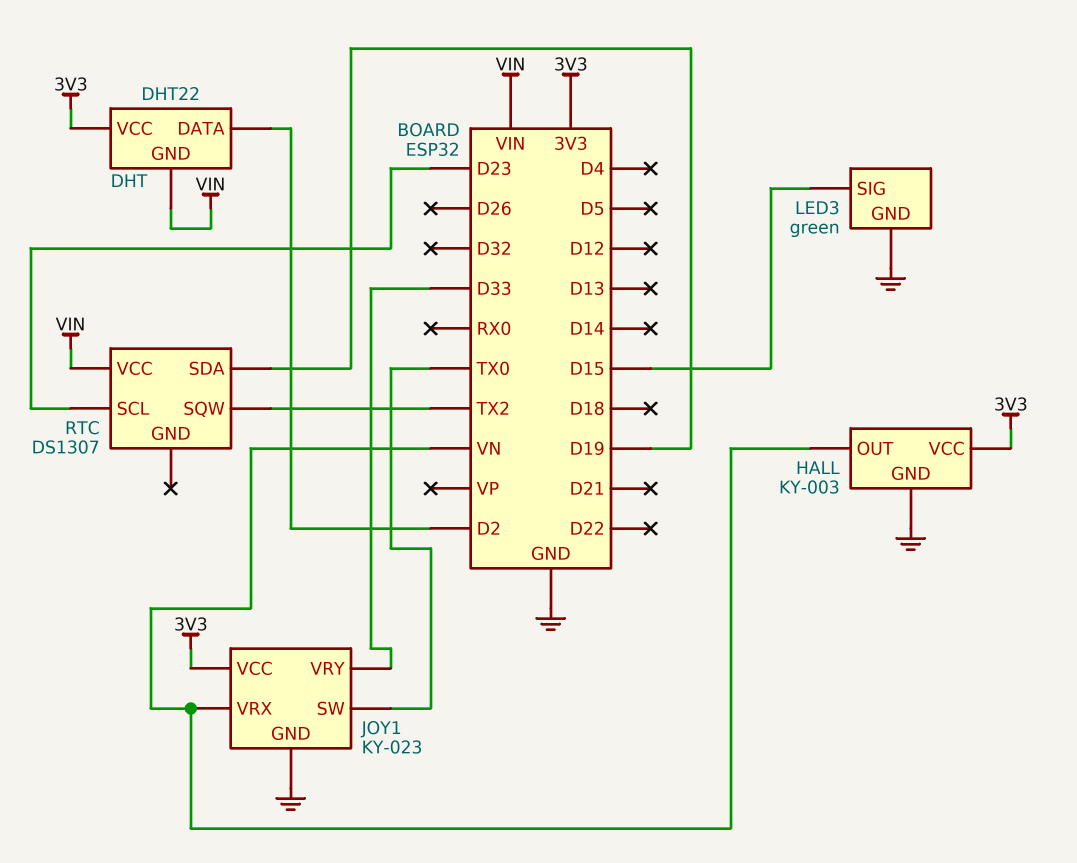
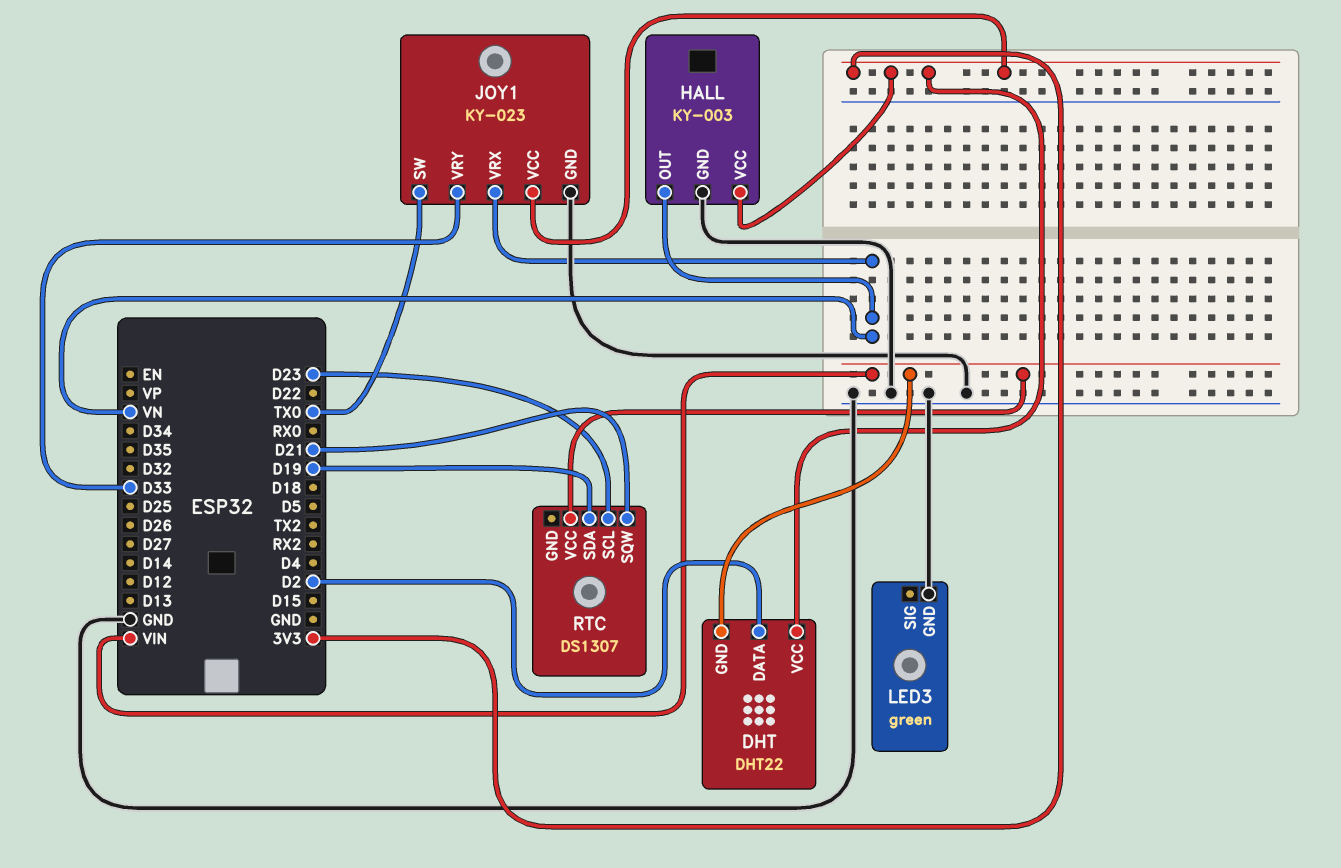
LED3 pin SIG: D15 -> none
RTC pin SQW: TX2 -> D21

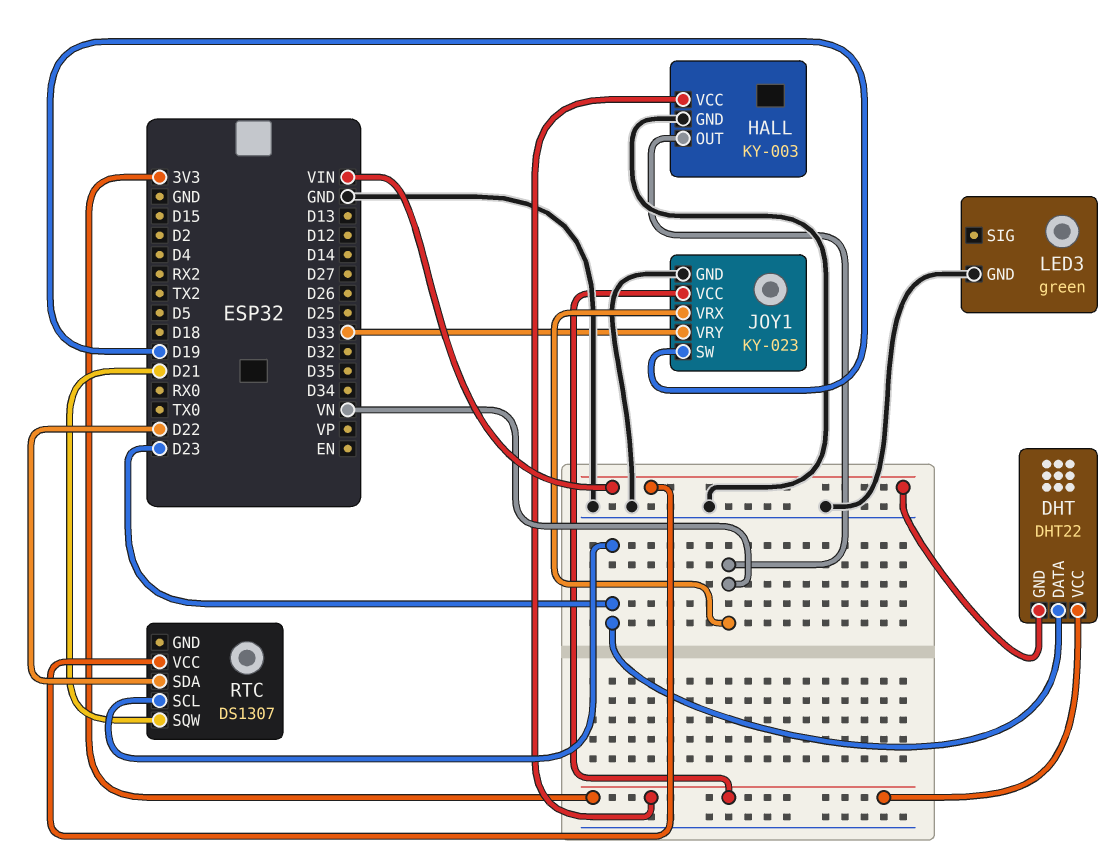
DHT pin DATA: D2 -> D23
JOY1 pin SW: TX0 -> D19
RTC pin SDA: D19 -> D22

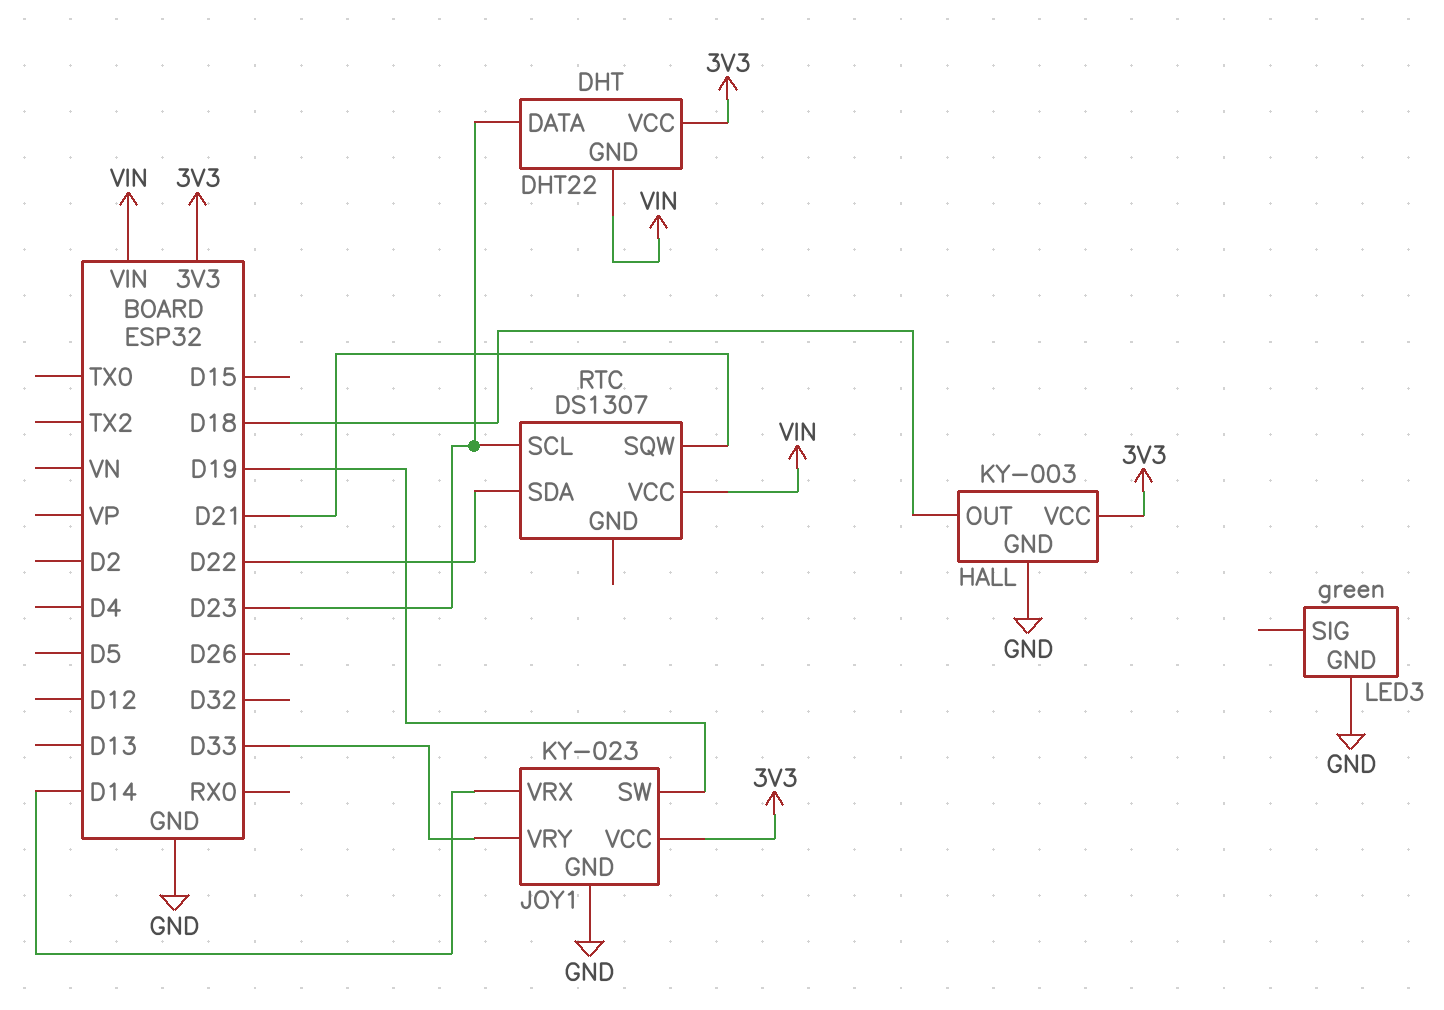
HALL pin OUT: VN -> D18
JOY1 pin VRX: VN -> D14

